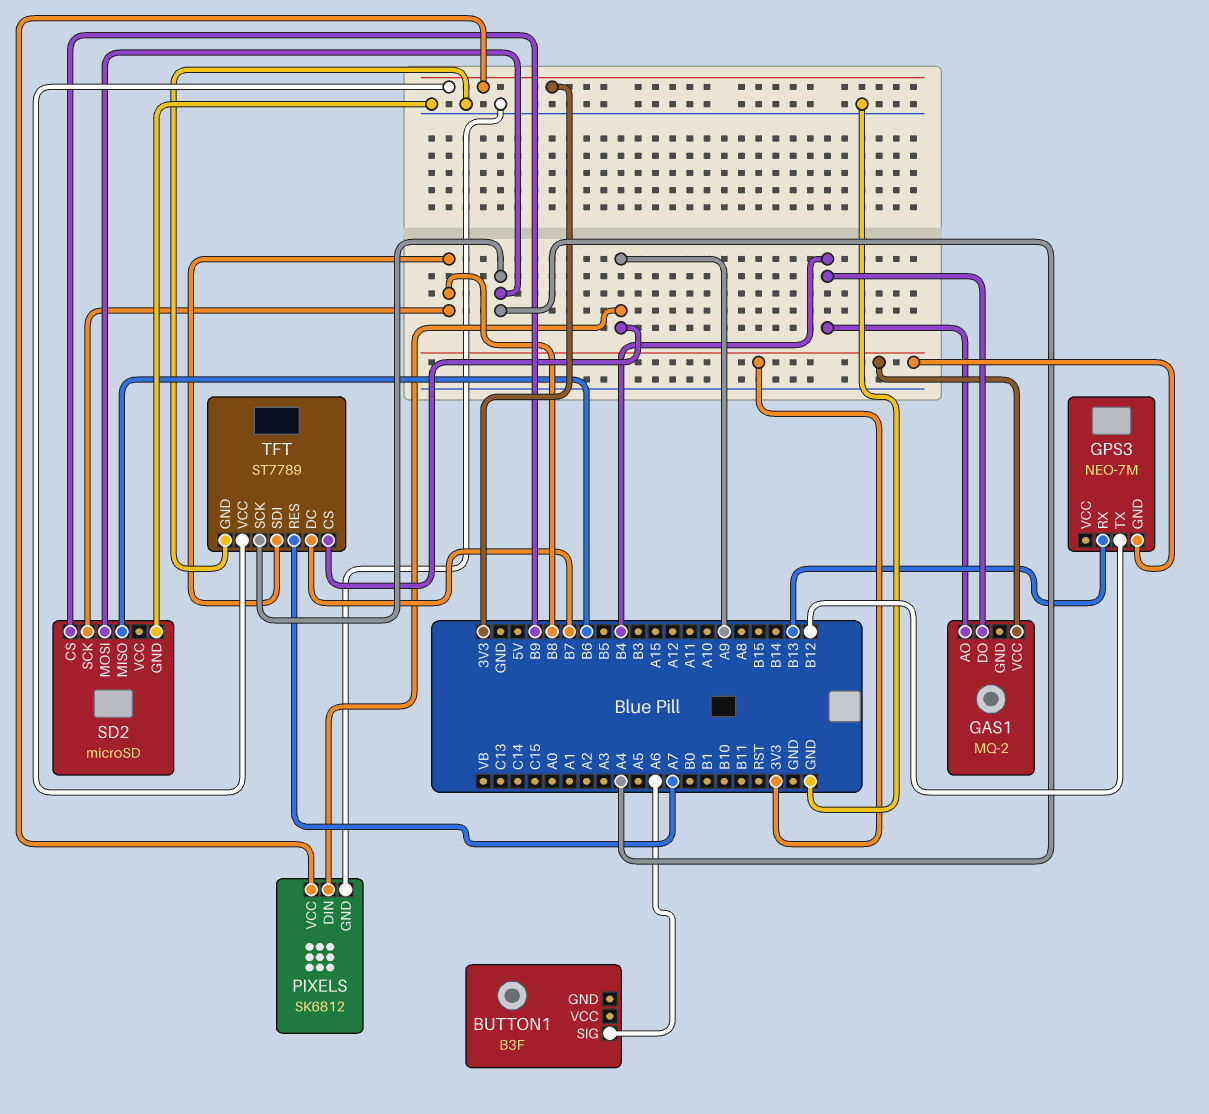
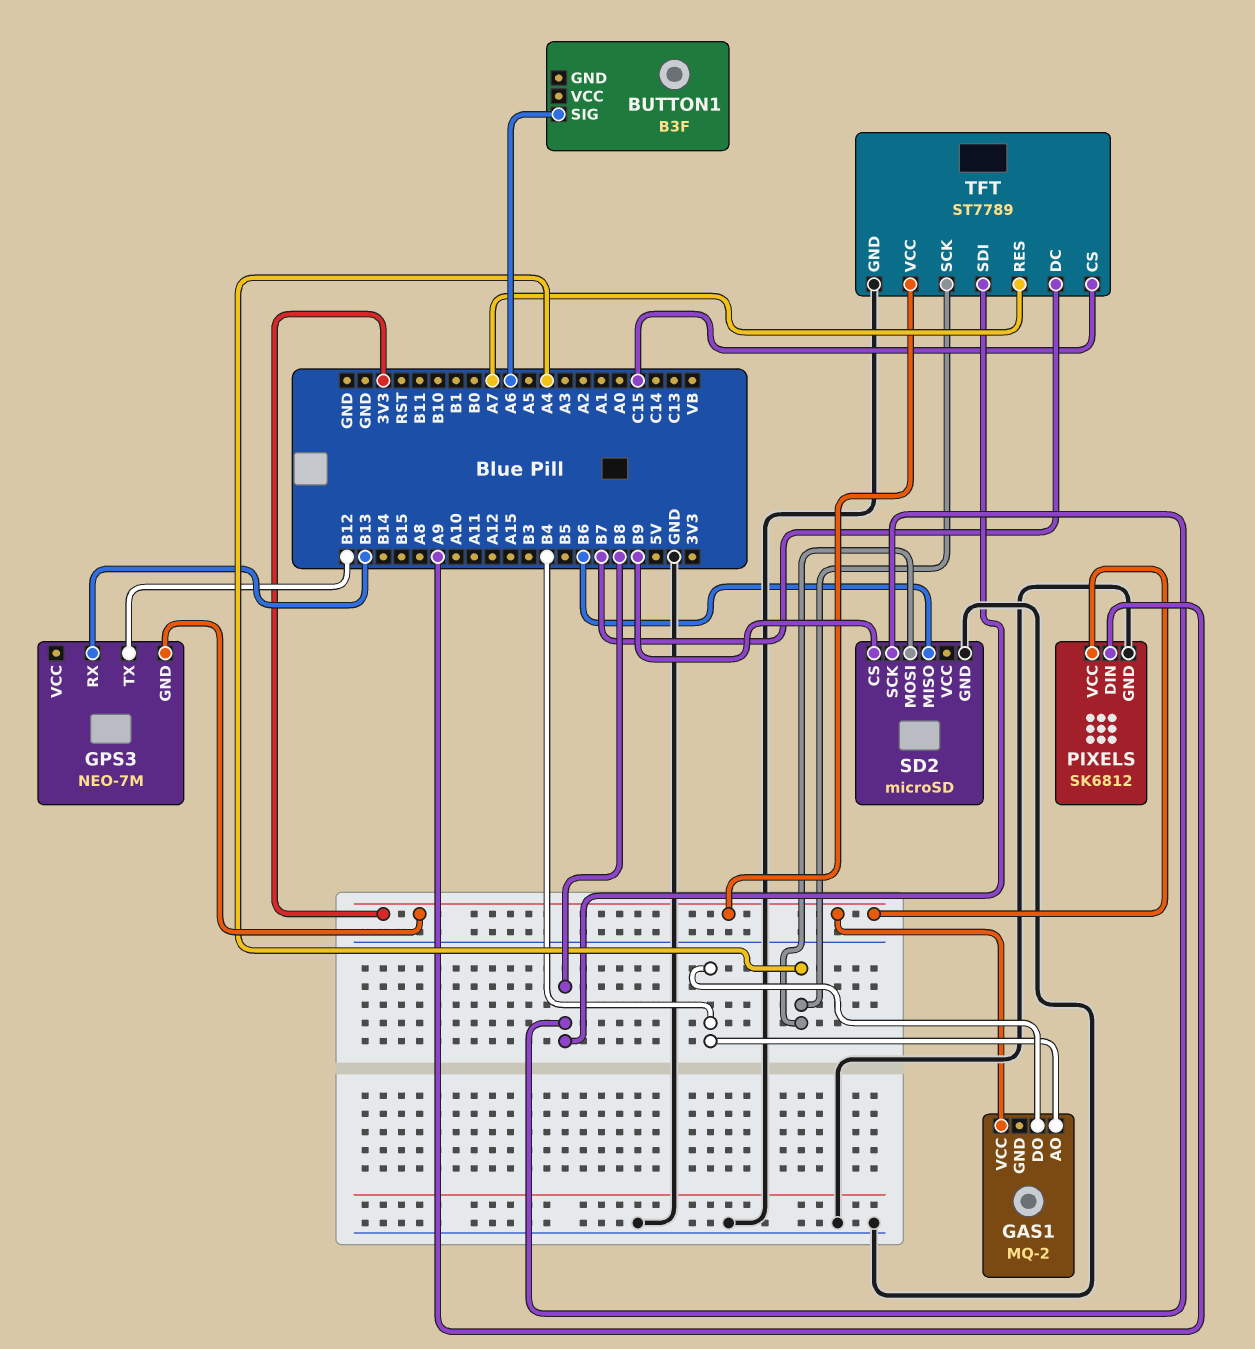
TFT pin CS: A9 -> C15

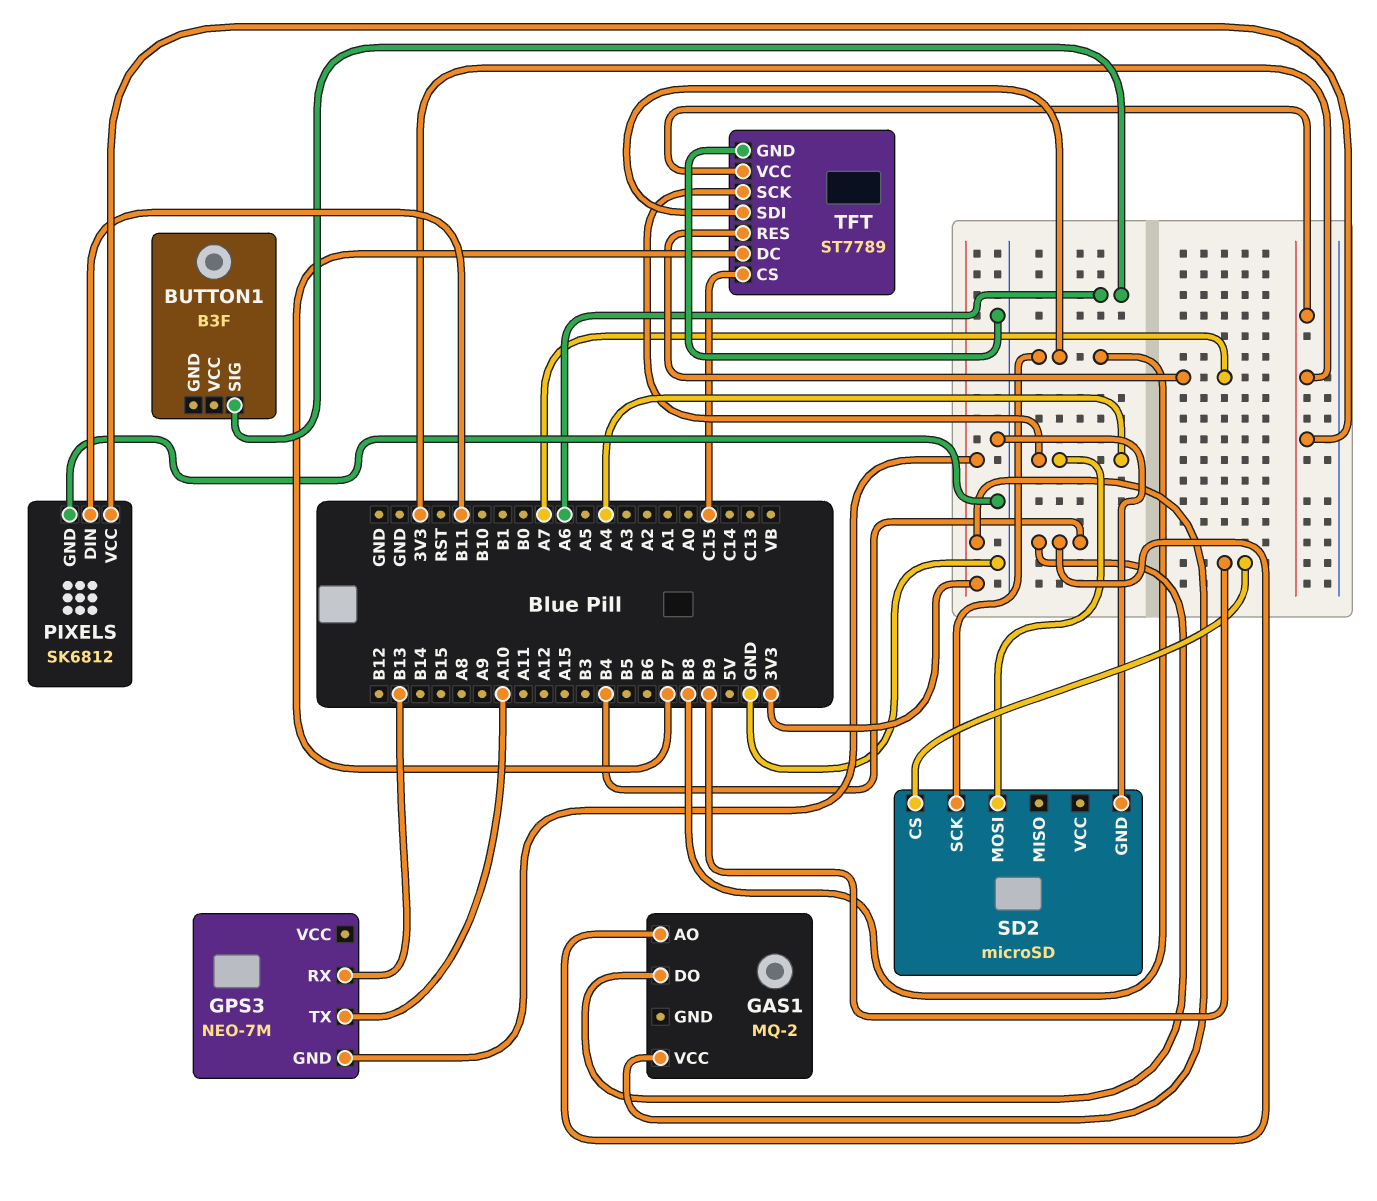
GPS3 pin TX: B12 -> A10
PIXELS pin DIN: A9 -> B11
SD2 pin MISO: B6 -> none

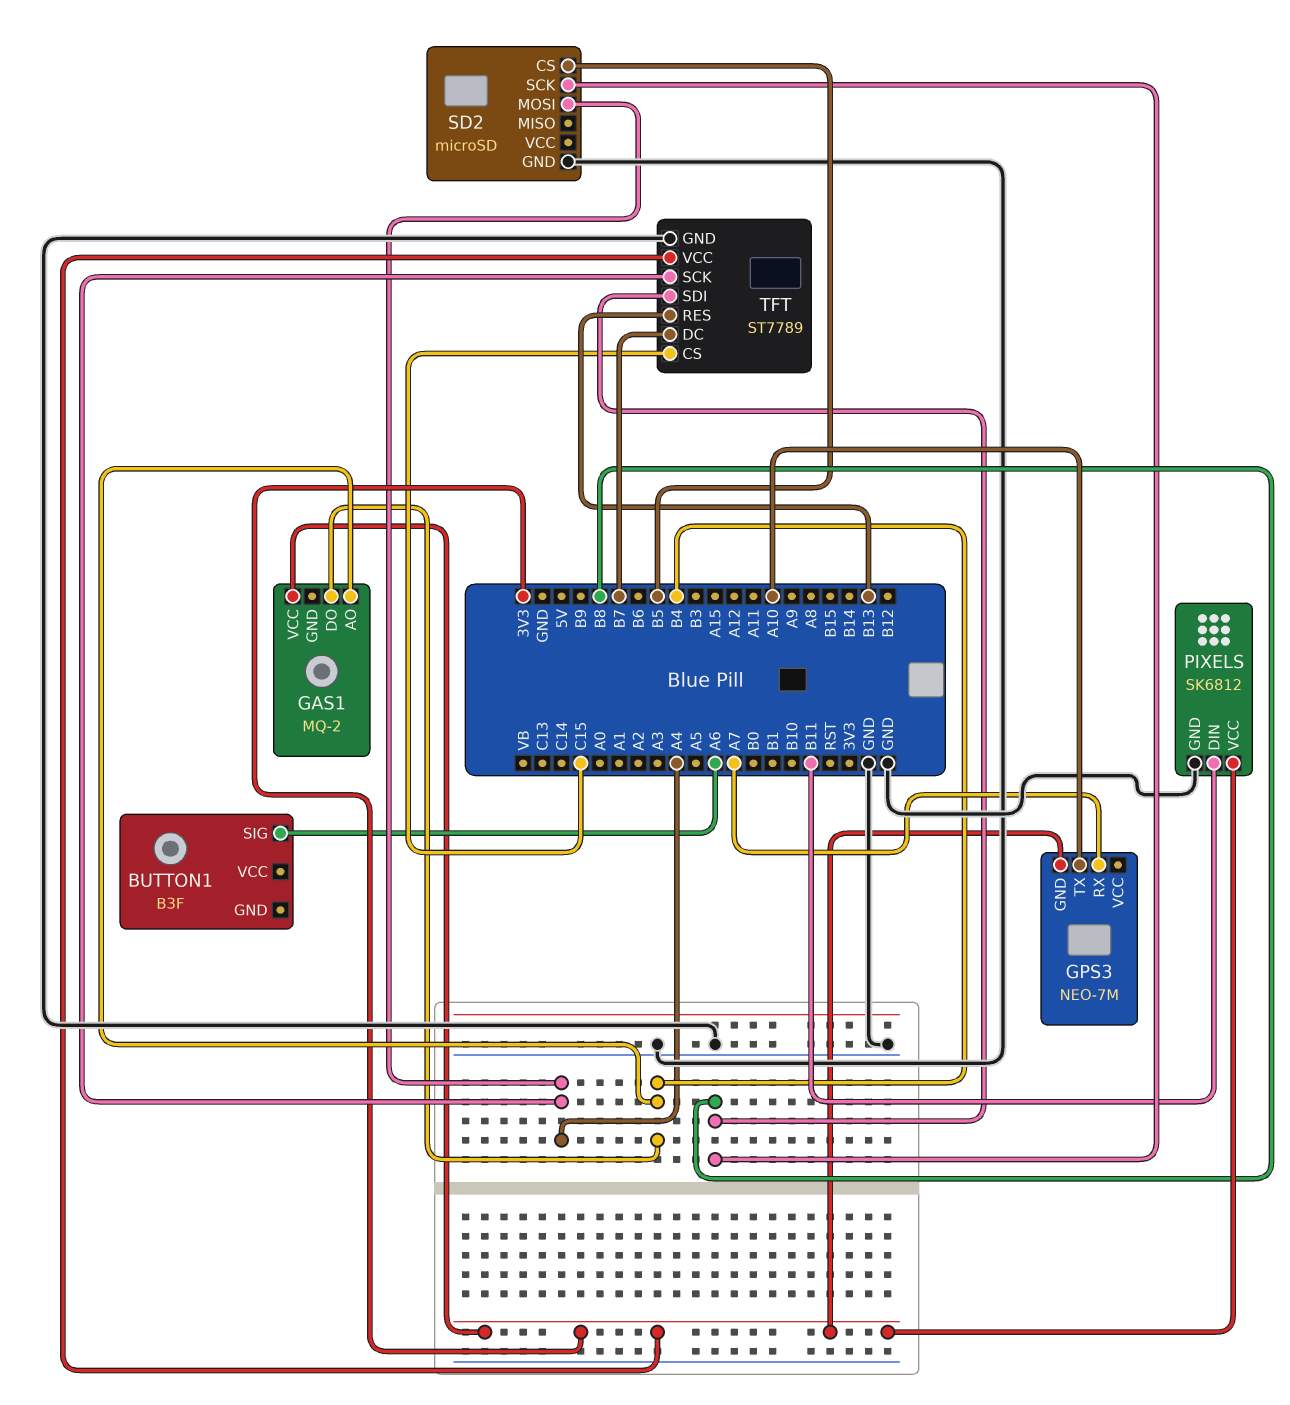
GPS3 pin RX: B13 -> A7
SD2 pin CS: B9 -> B5
TFT pin RES: A7 -> B13

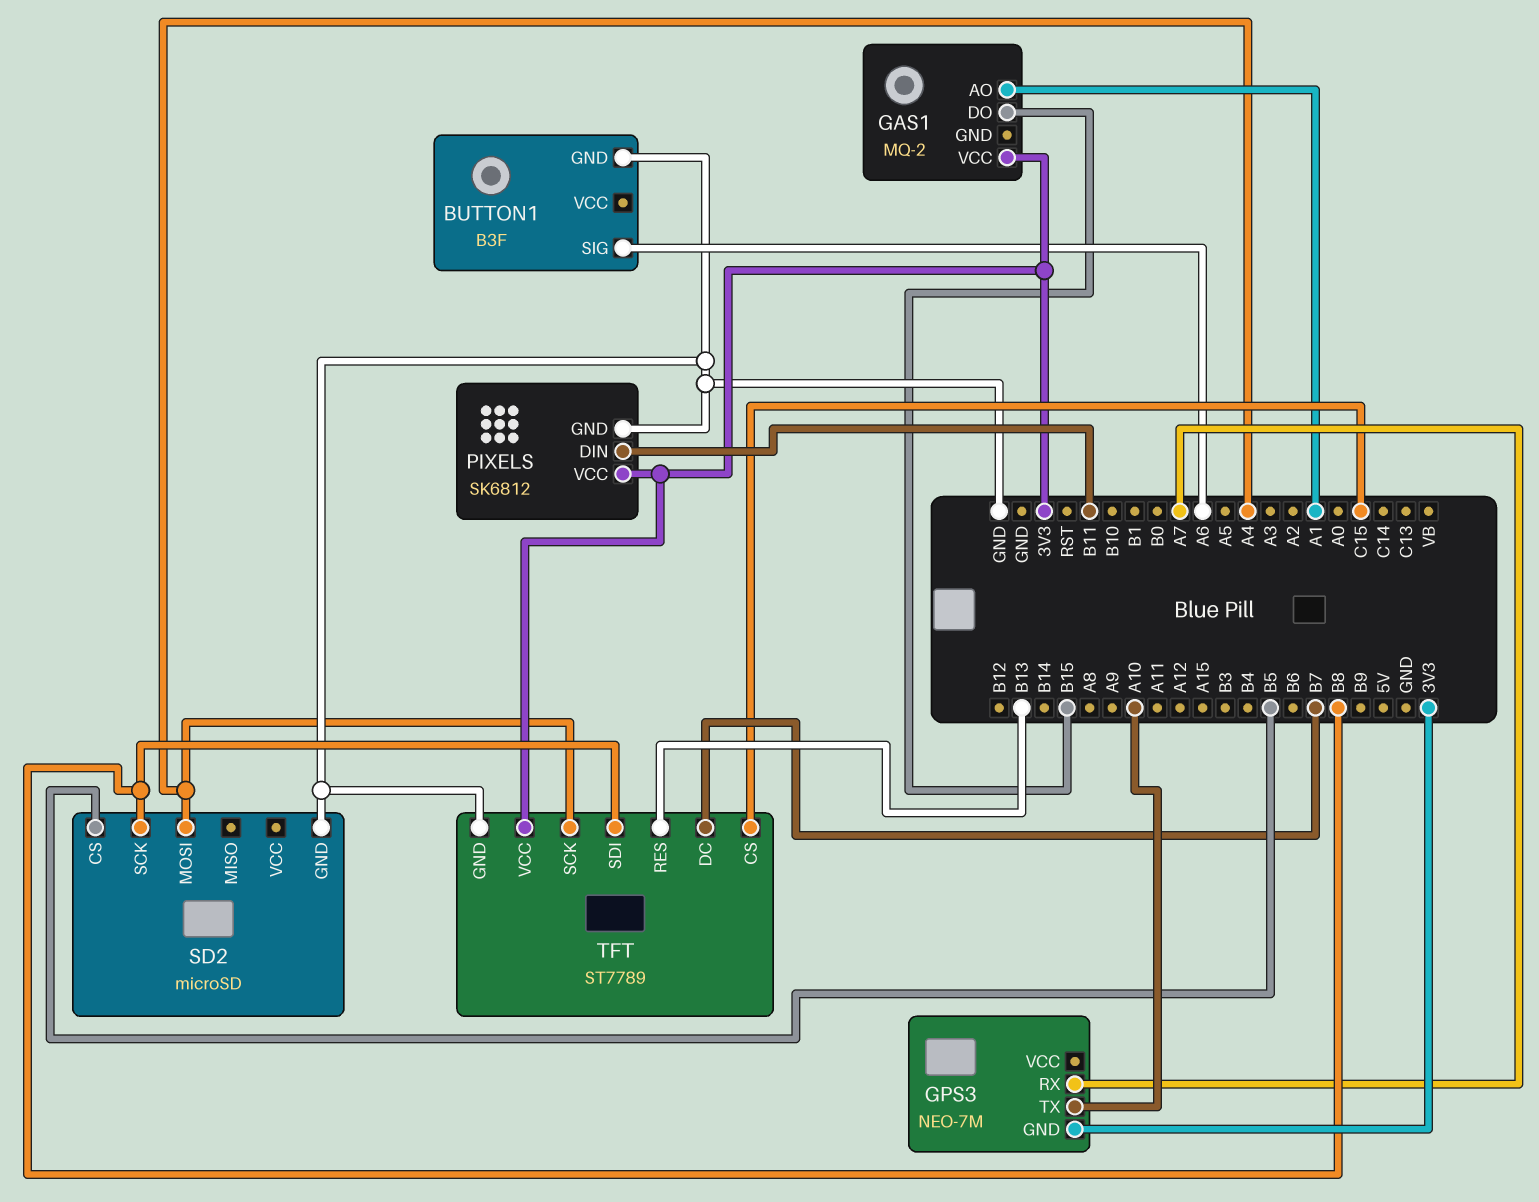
BUTTON1 pin GND: none -> GND
GAS1 pin AO: B4 -> A1
GAS1 pin DO: B4 -> B15

